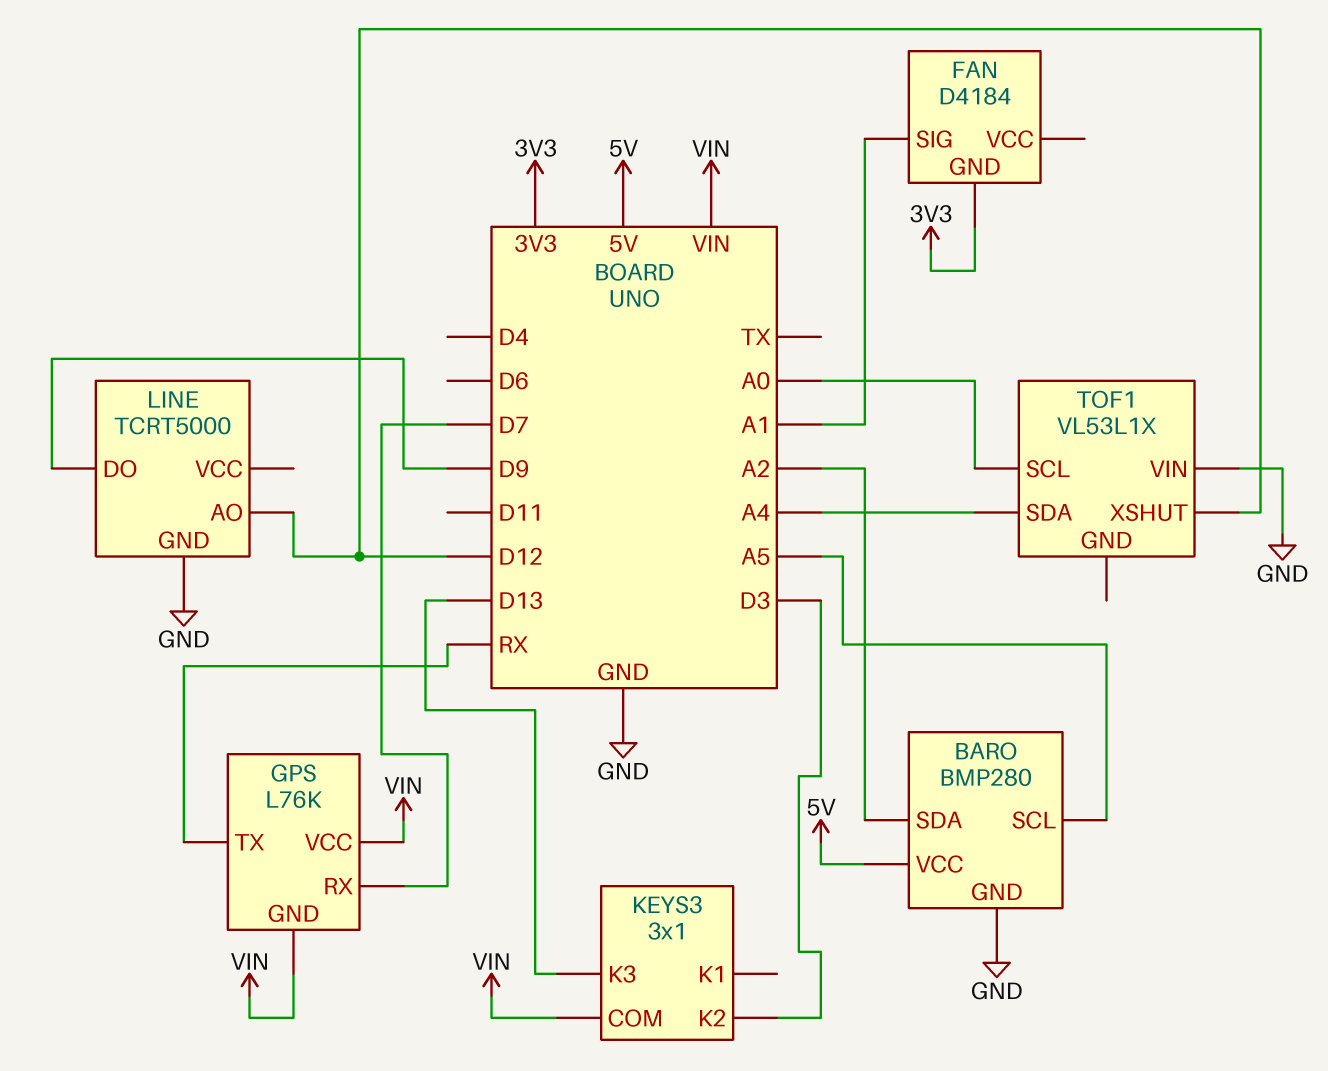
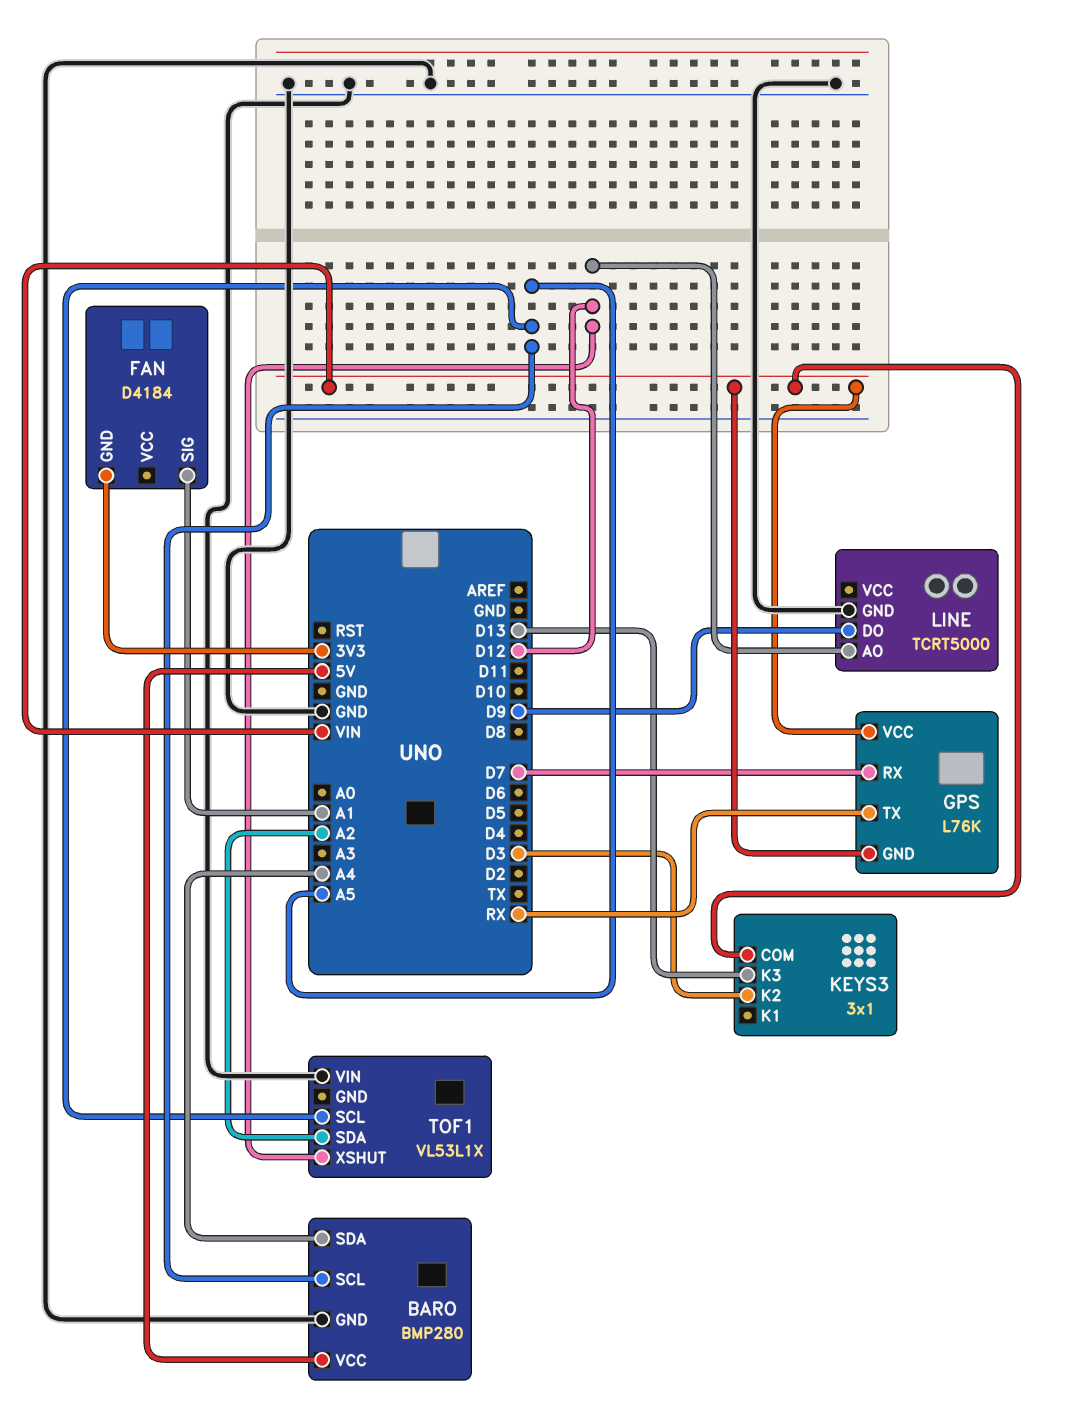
BARO pin SDA: A2 -> A4
TOF1 pin SCL: A0 -> A5
TOF1 pin SDA: A4 -> A2

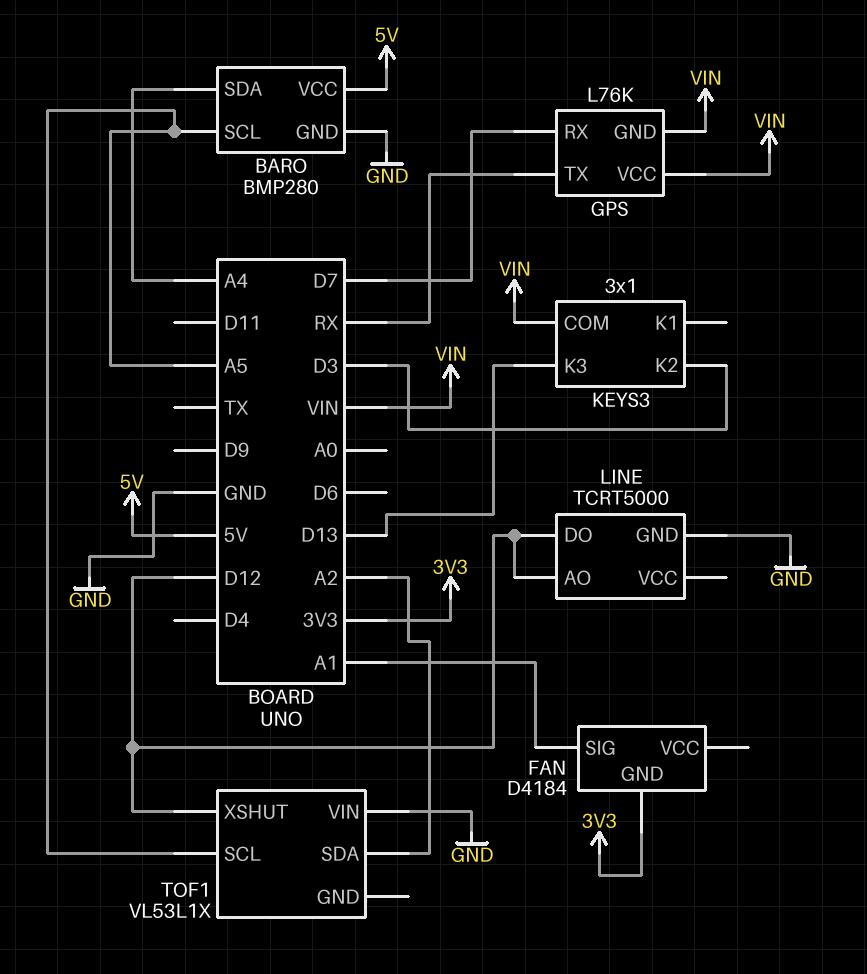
LINE pin DO: D9 -> D12

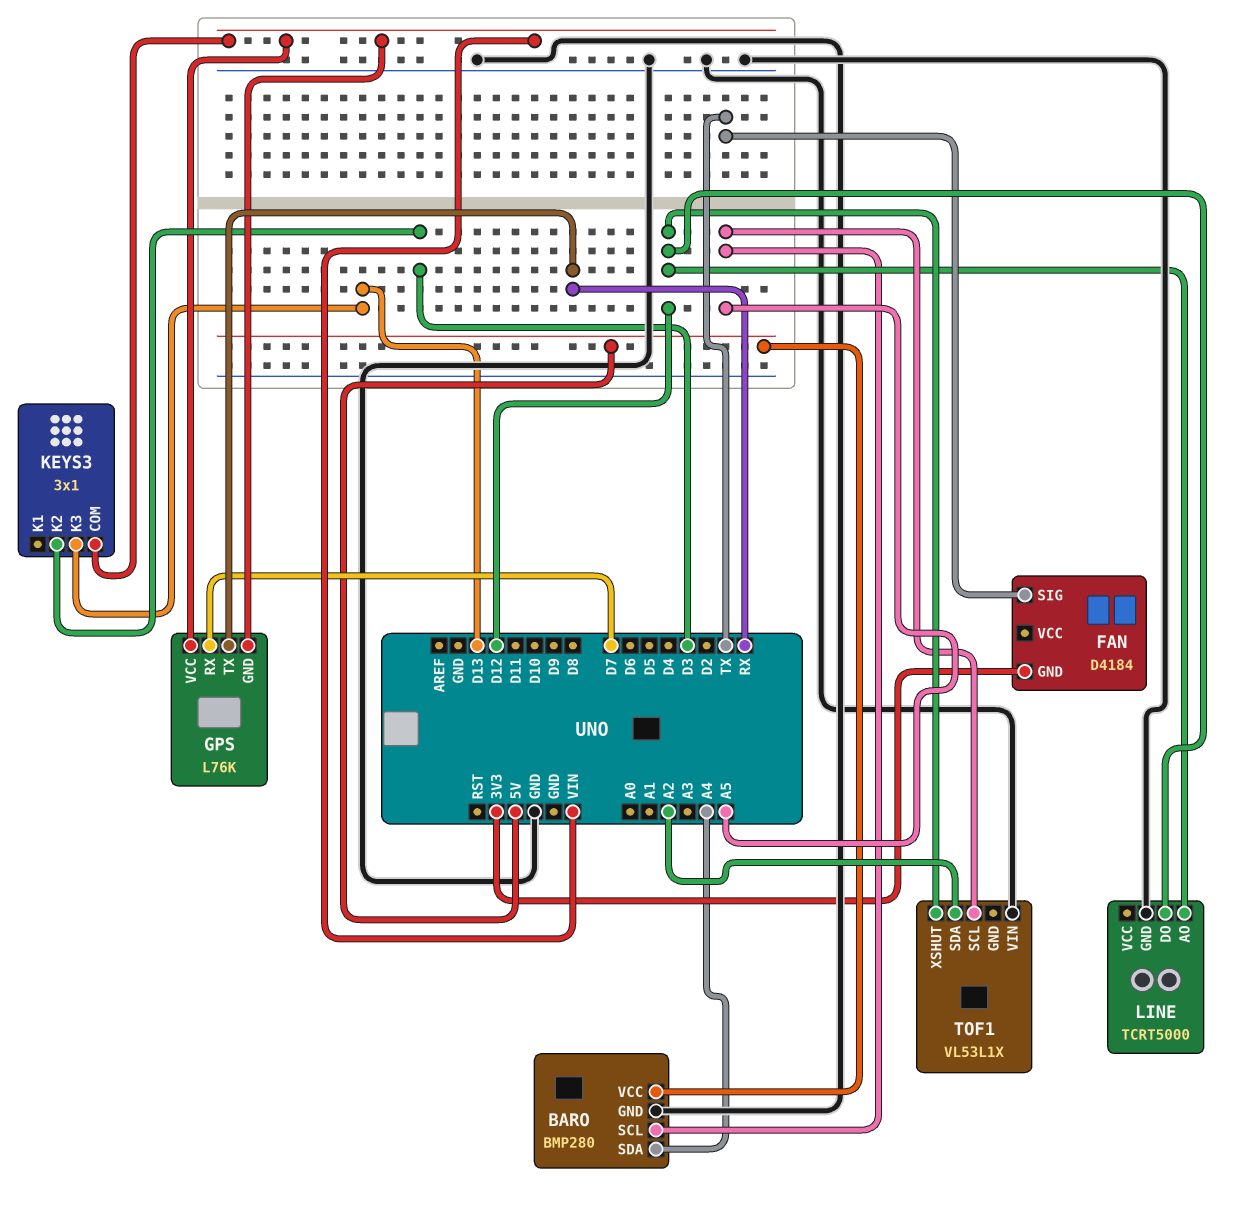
FAN pin SIG: A1 -> TX

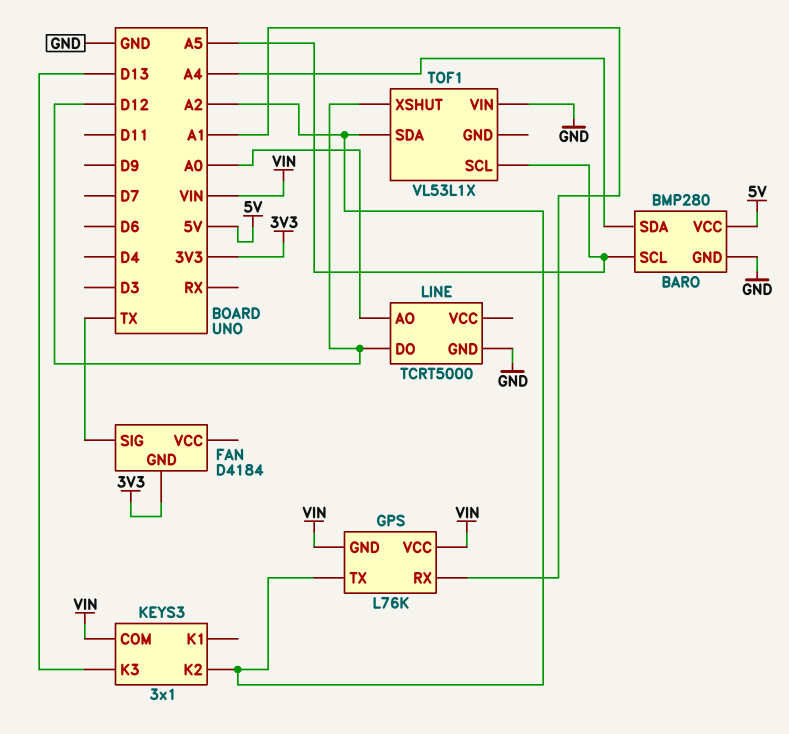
GPS pin RX: D7 -> A1
GPS pin TX: RX -> A2
KEYS3 pin K2: D3 -> A2
LINE pin AO: D12 -> A0

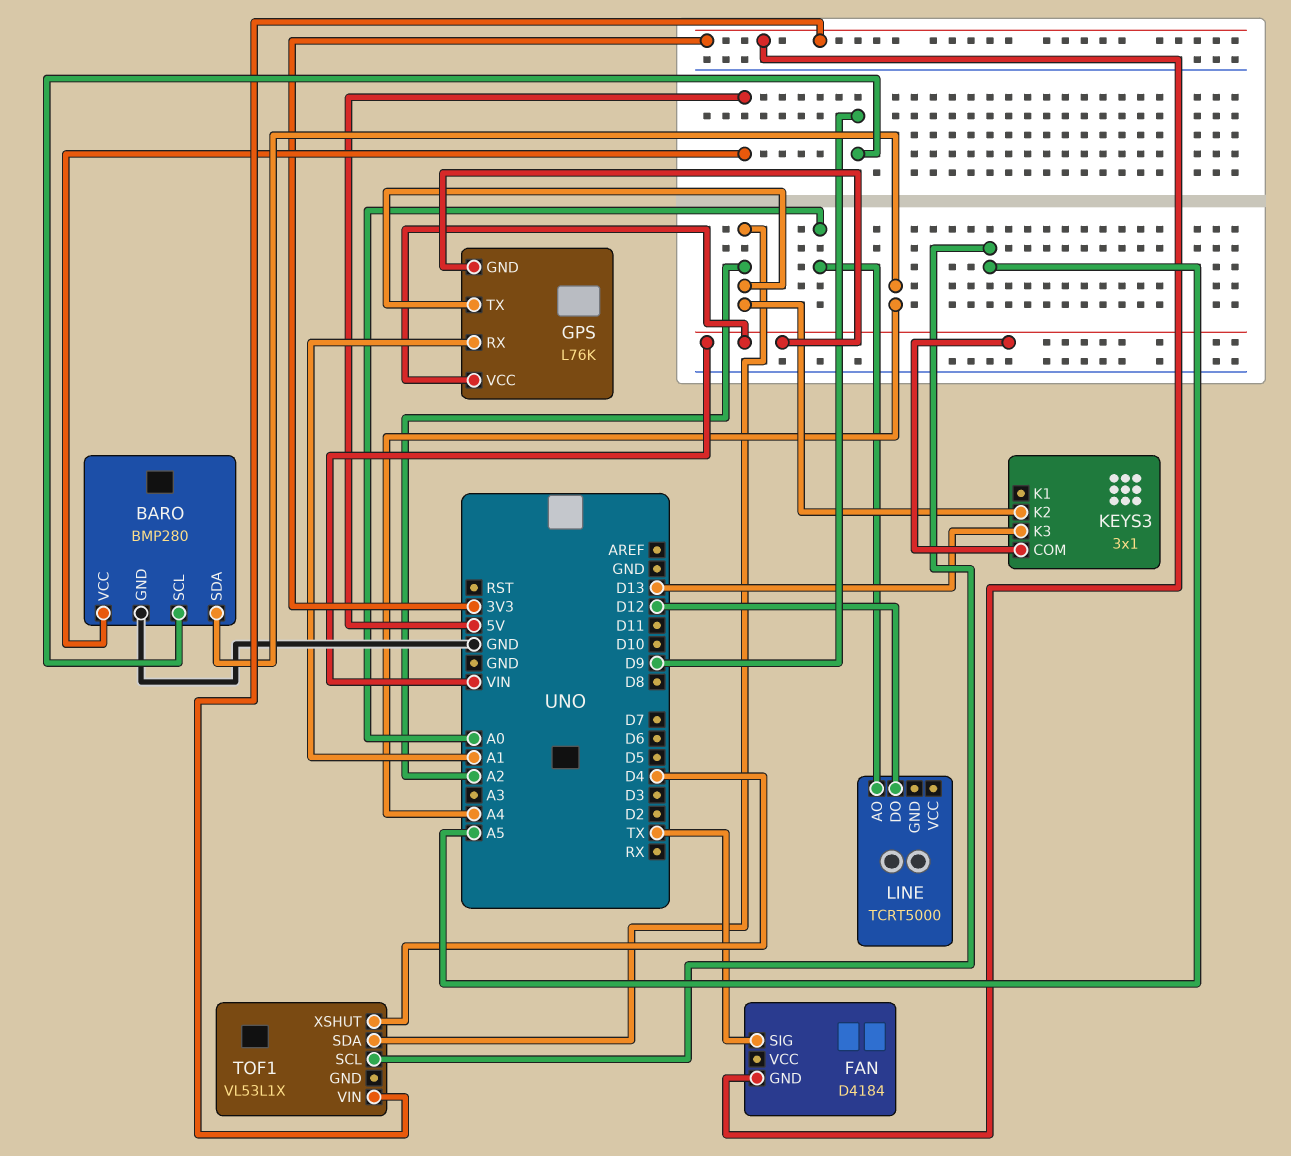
BARO pin SCL: A5 -> D9
LINE pin GND: GND -> none
TOF1 pin VIN: GND -> 3V3
TOF1 pin XSHUT: D12 -> D4

